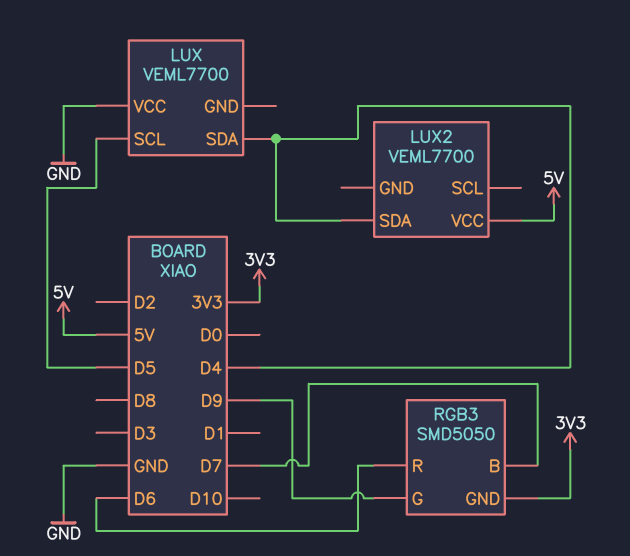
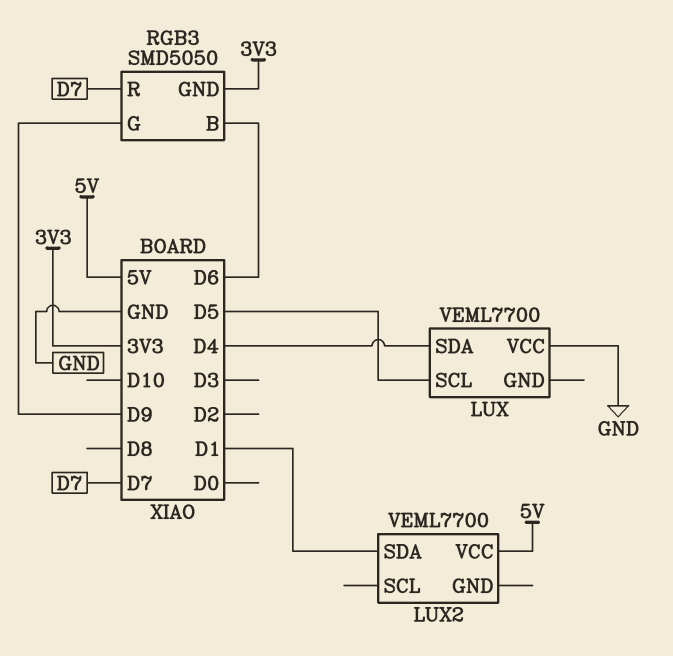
LUX2 pin SDA: D4 -> D1
RGB3 pin B: D7 -> D6
RGB3 pin R: D6 -> D7

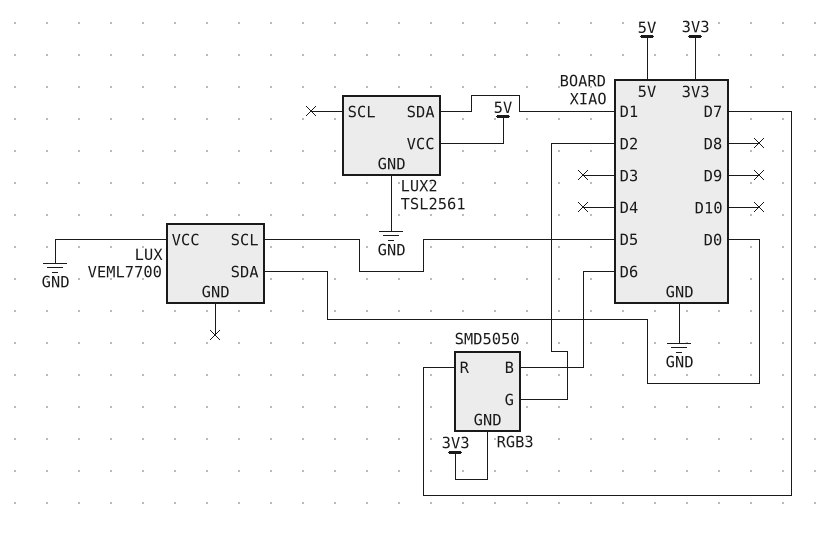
LUX pin SDA: D4 -> D0
LUX2: VEML7700 -> TSL2561
LUX2 pin GND: none -> GND
RGB3 pin G: D9 -> D2

